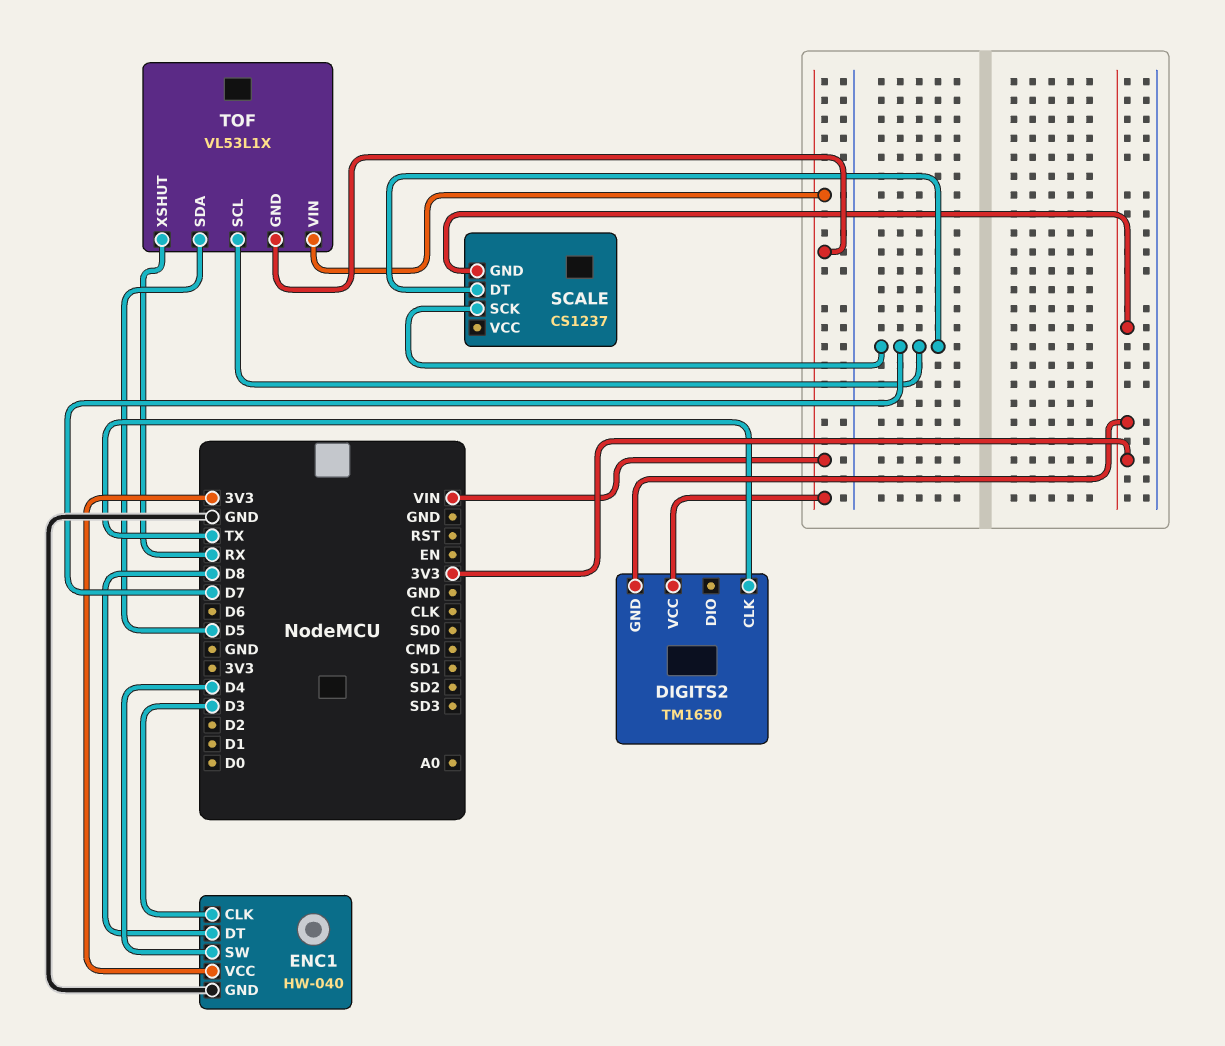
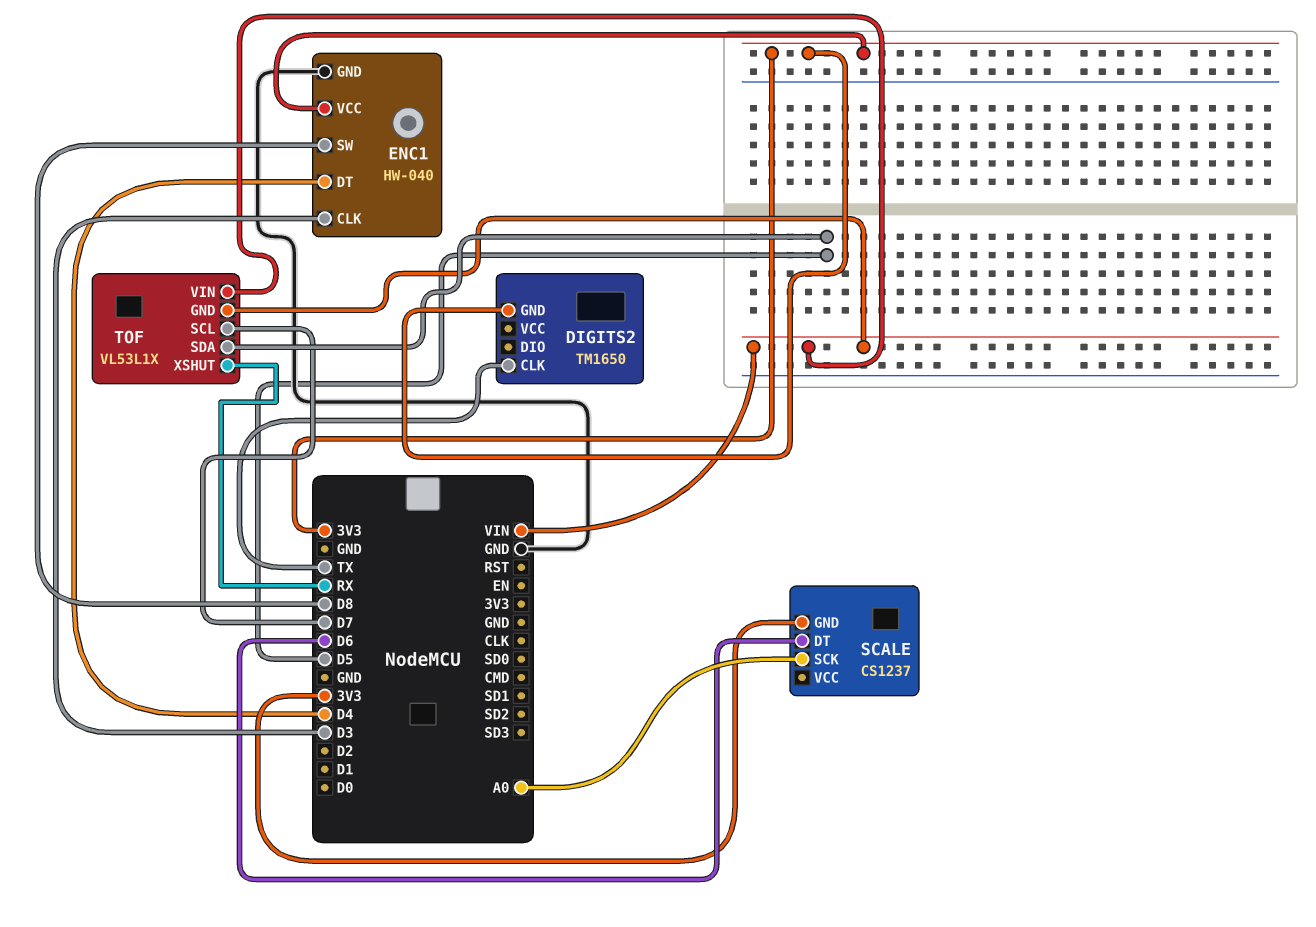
DIGITS2 pin VCC: VIN -> none
ENC1 pin DT: D8 -> D4
ENC1 pin SW: D4 -> D8
SCALE pin DT: D7 -> D6
SCALE pin SCK: D7 -> A0

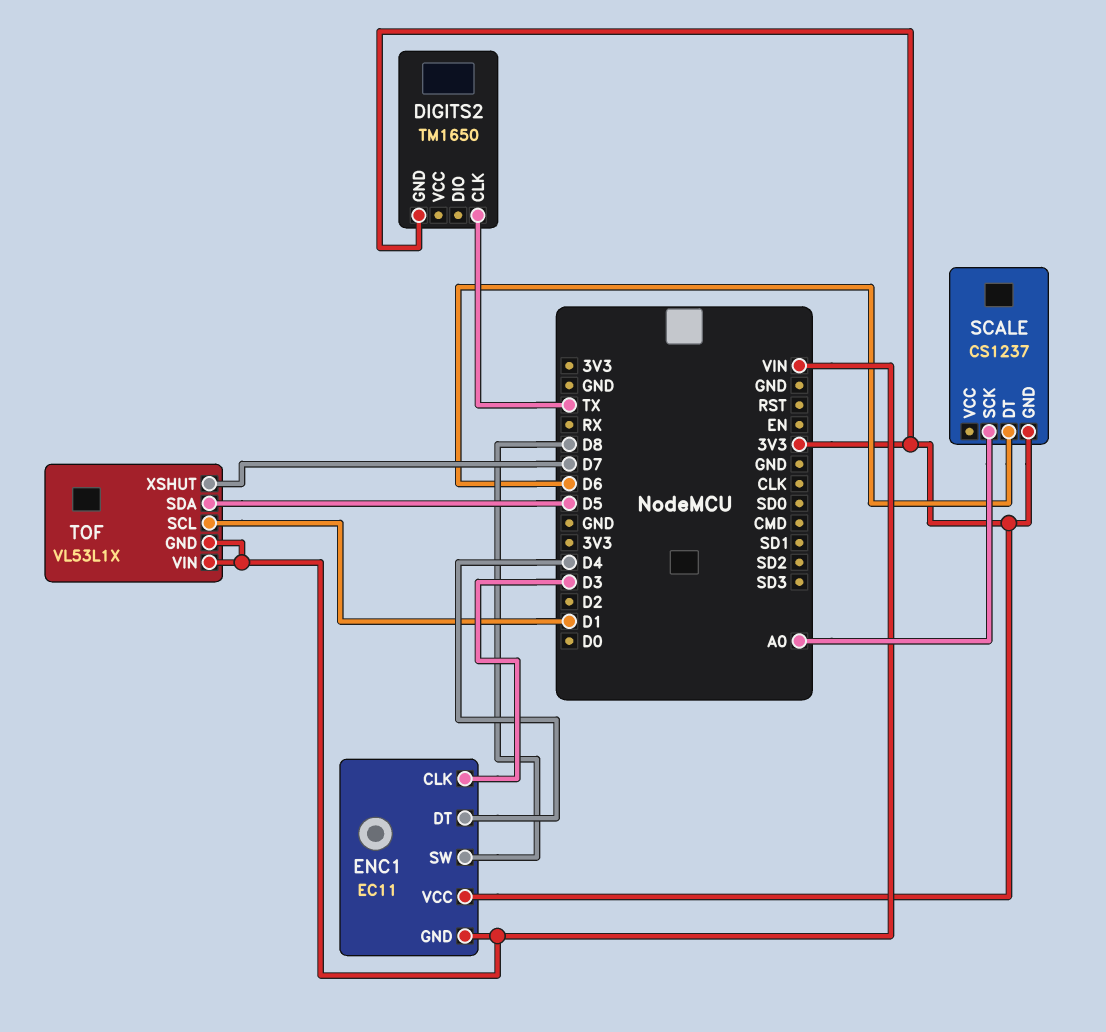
ENC1: HW-040 -> EC11
ENC1 pin GND: GND -> VIN
TOF pin SCL: D7 -> D1
TOF pin XSHUT: RX -> D7

